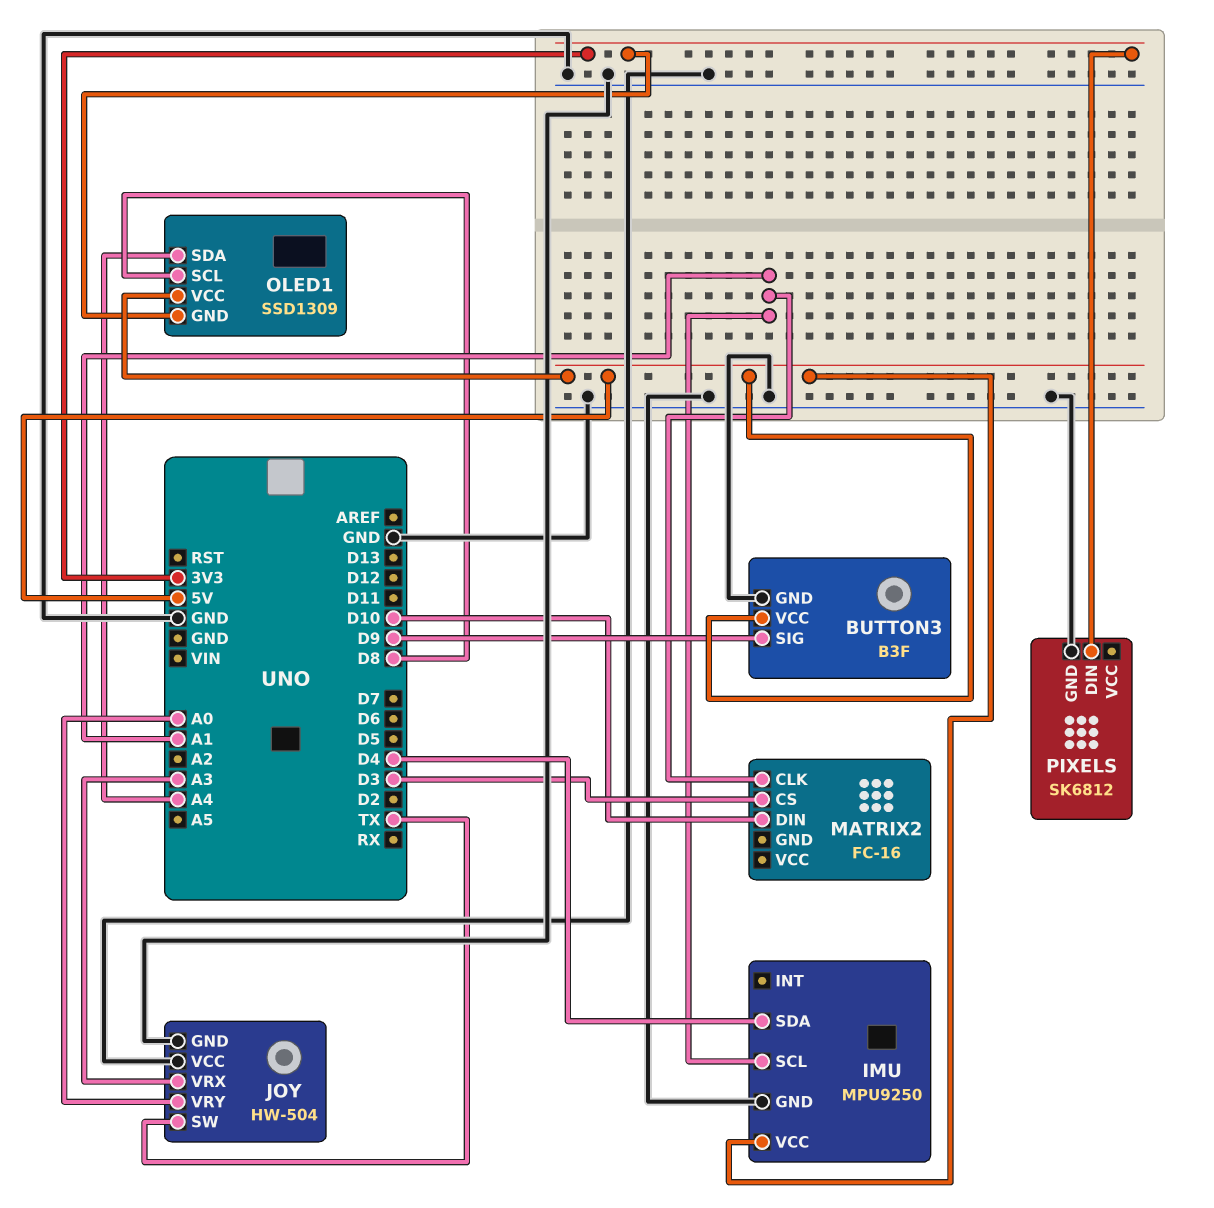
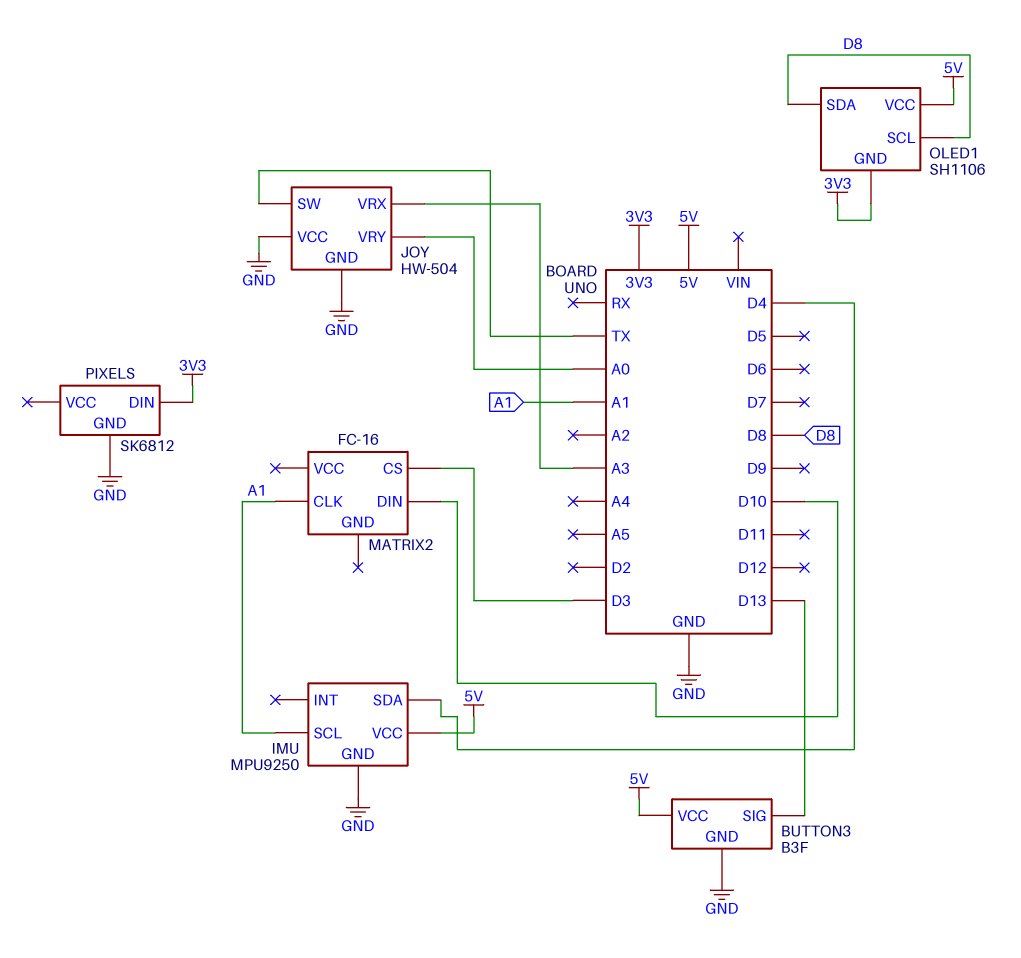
BUTTON3 pin SIG: D9 -> D13
OLED1: SSD1309 -> SH1106
OLED1 pin SDA: A4 -> D8

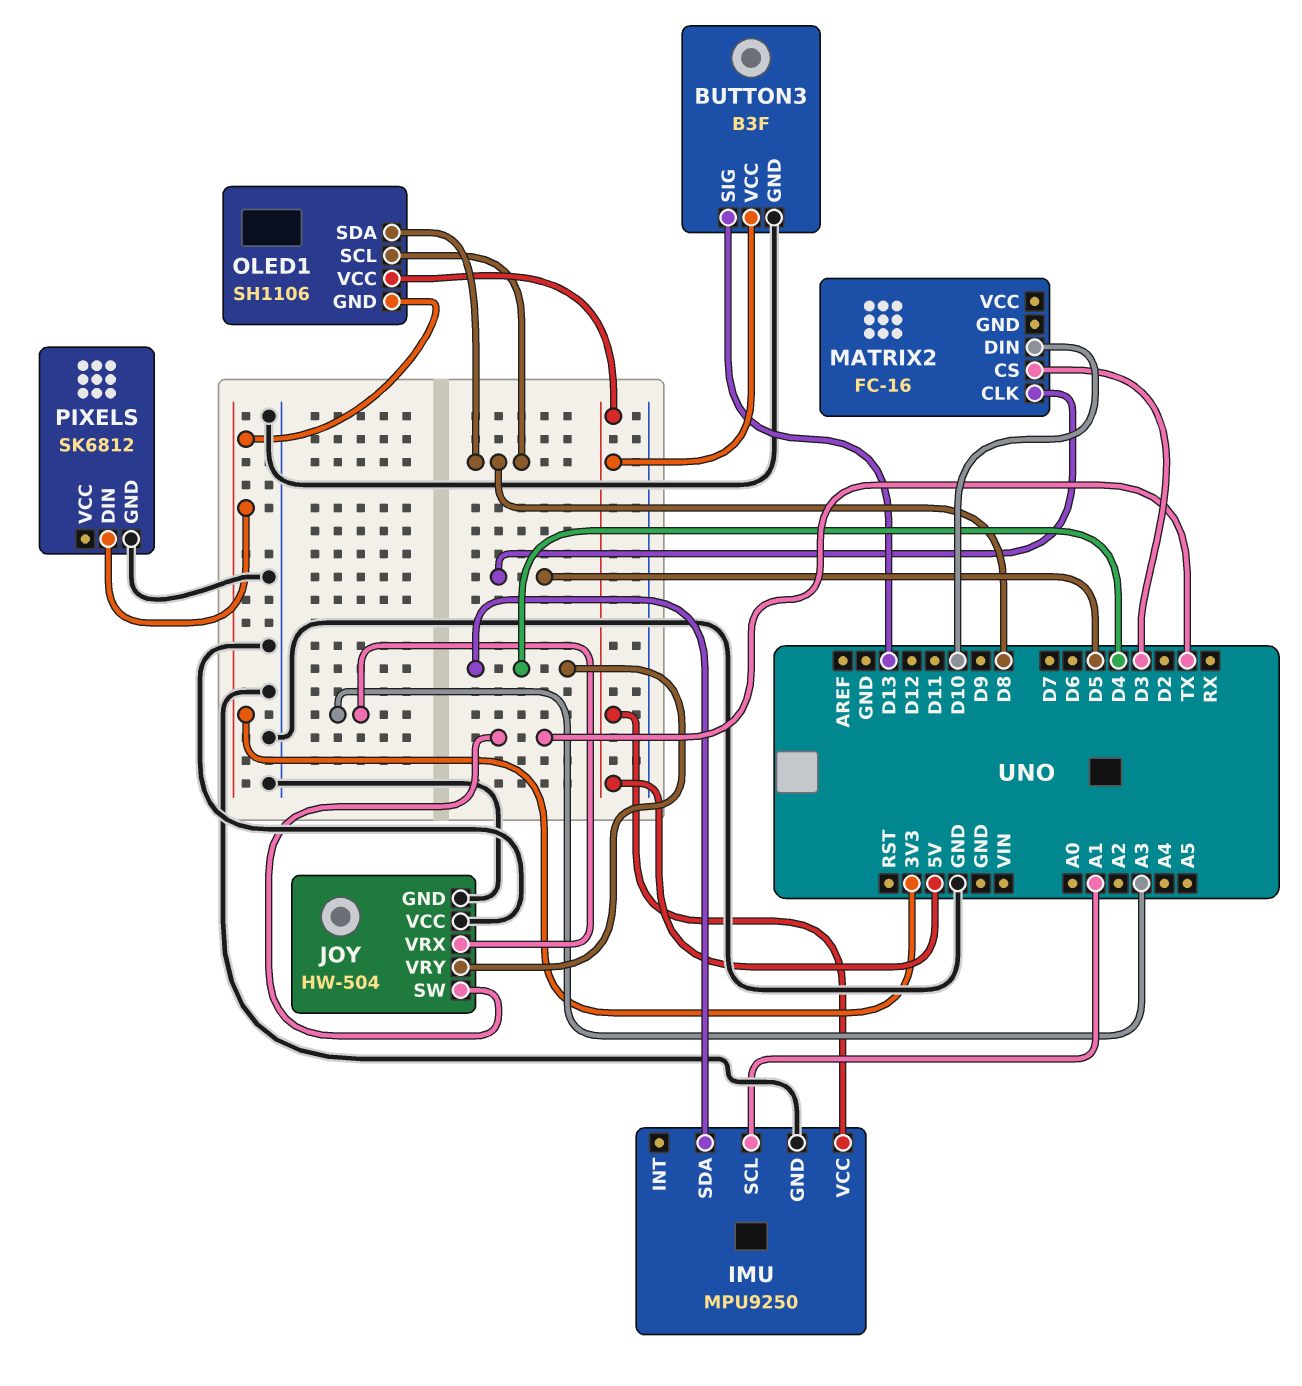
JOY pin VRY: A0 -> D4
MATRIX2 pin CLK: A1 -> D5

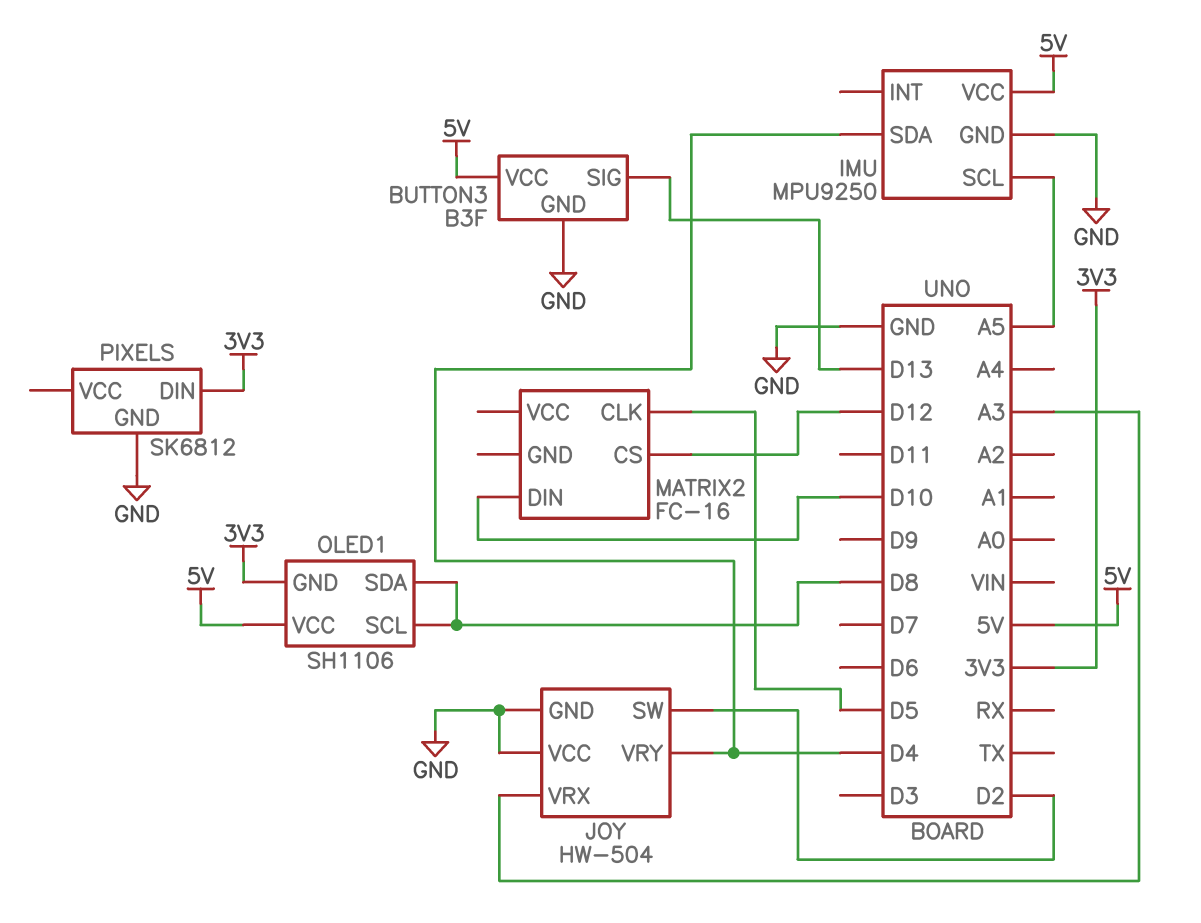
IMU pin SCL: A1 -> A5
JOY pin SW: TX -> D2
MATRIX2 pin CS: D3 -> D12

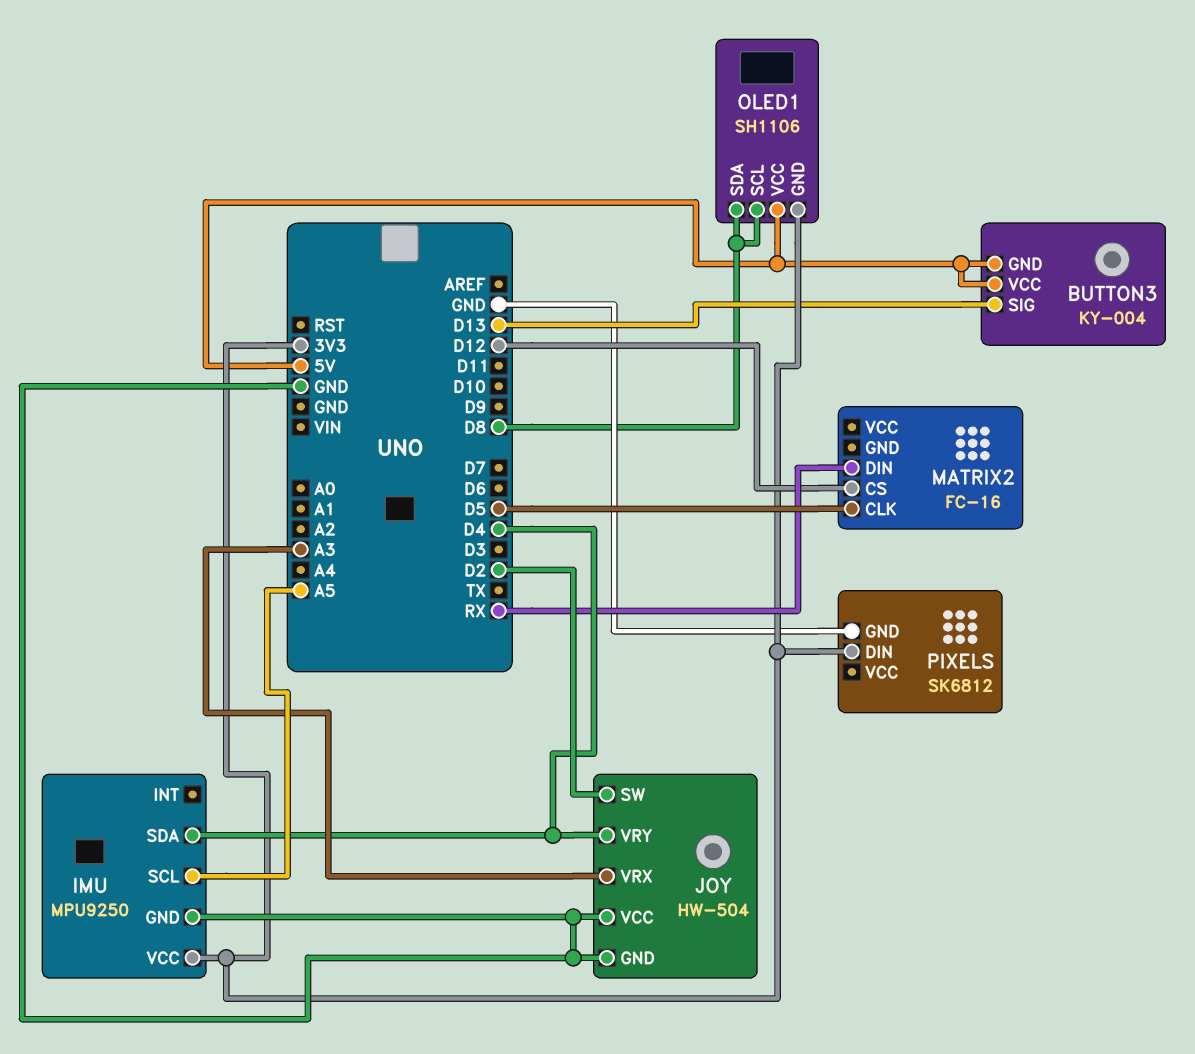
BUTTON3: B3F -> KY-004
BUTTON3 pin GND: GND -> 5V
IMU pin VCC: 5V -> 3V3
MATRIX2 pin DIN: D10 -> RX

